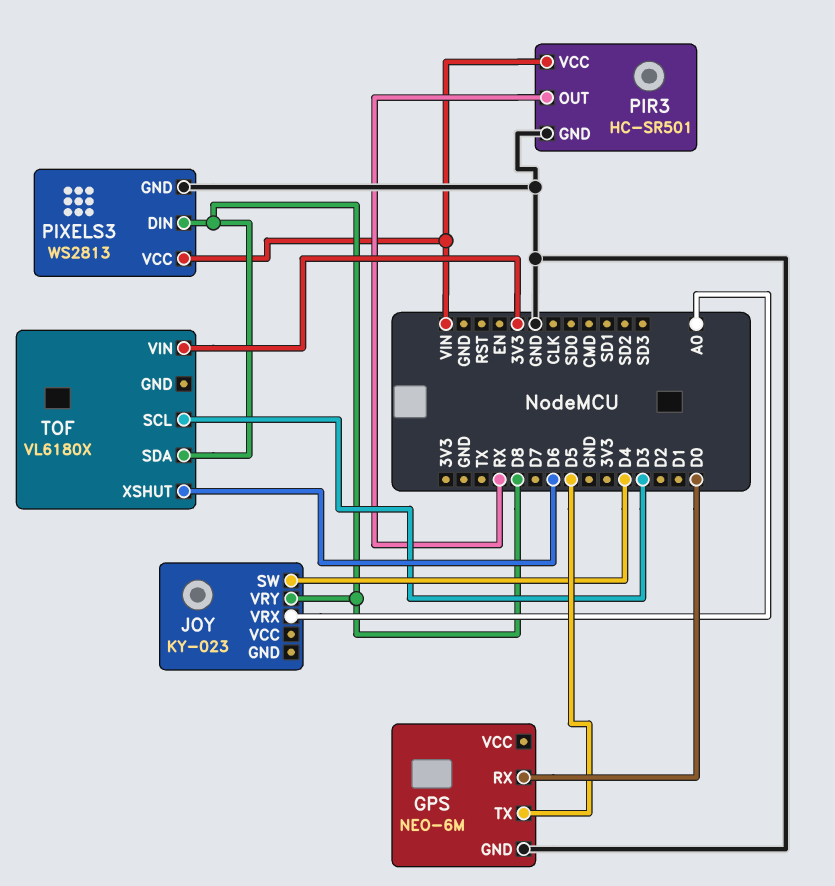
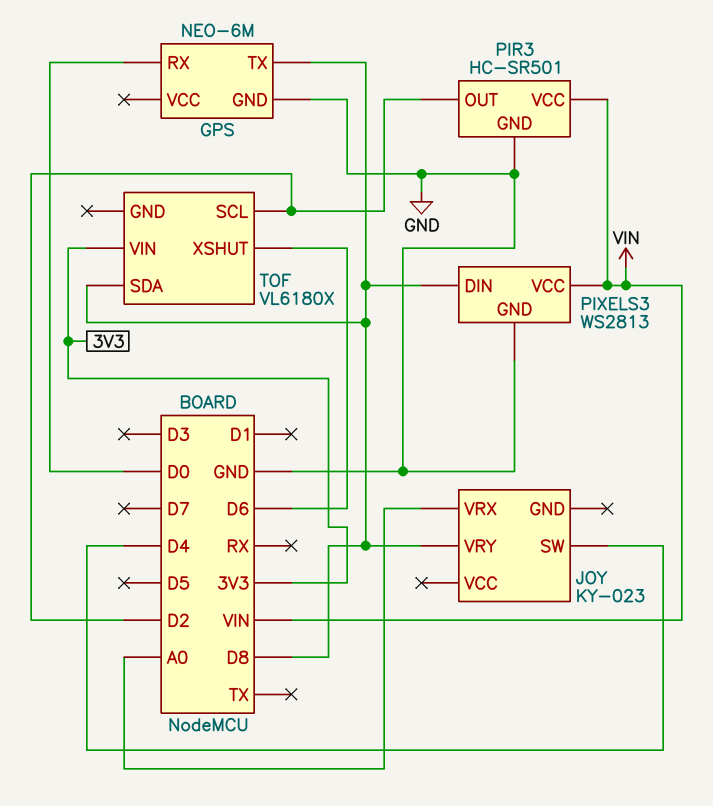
GPS pin TX: D5 -> D8
PIR3 pin OUT: RX -> D2
TOF pin SCL: D3 -> D2

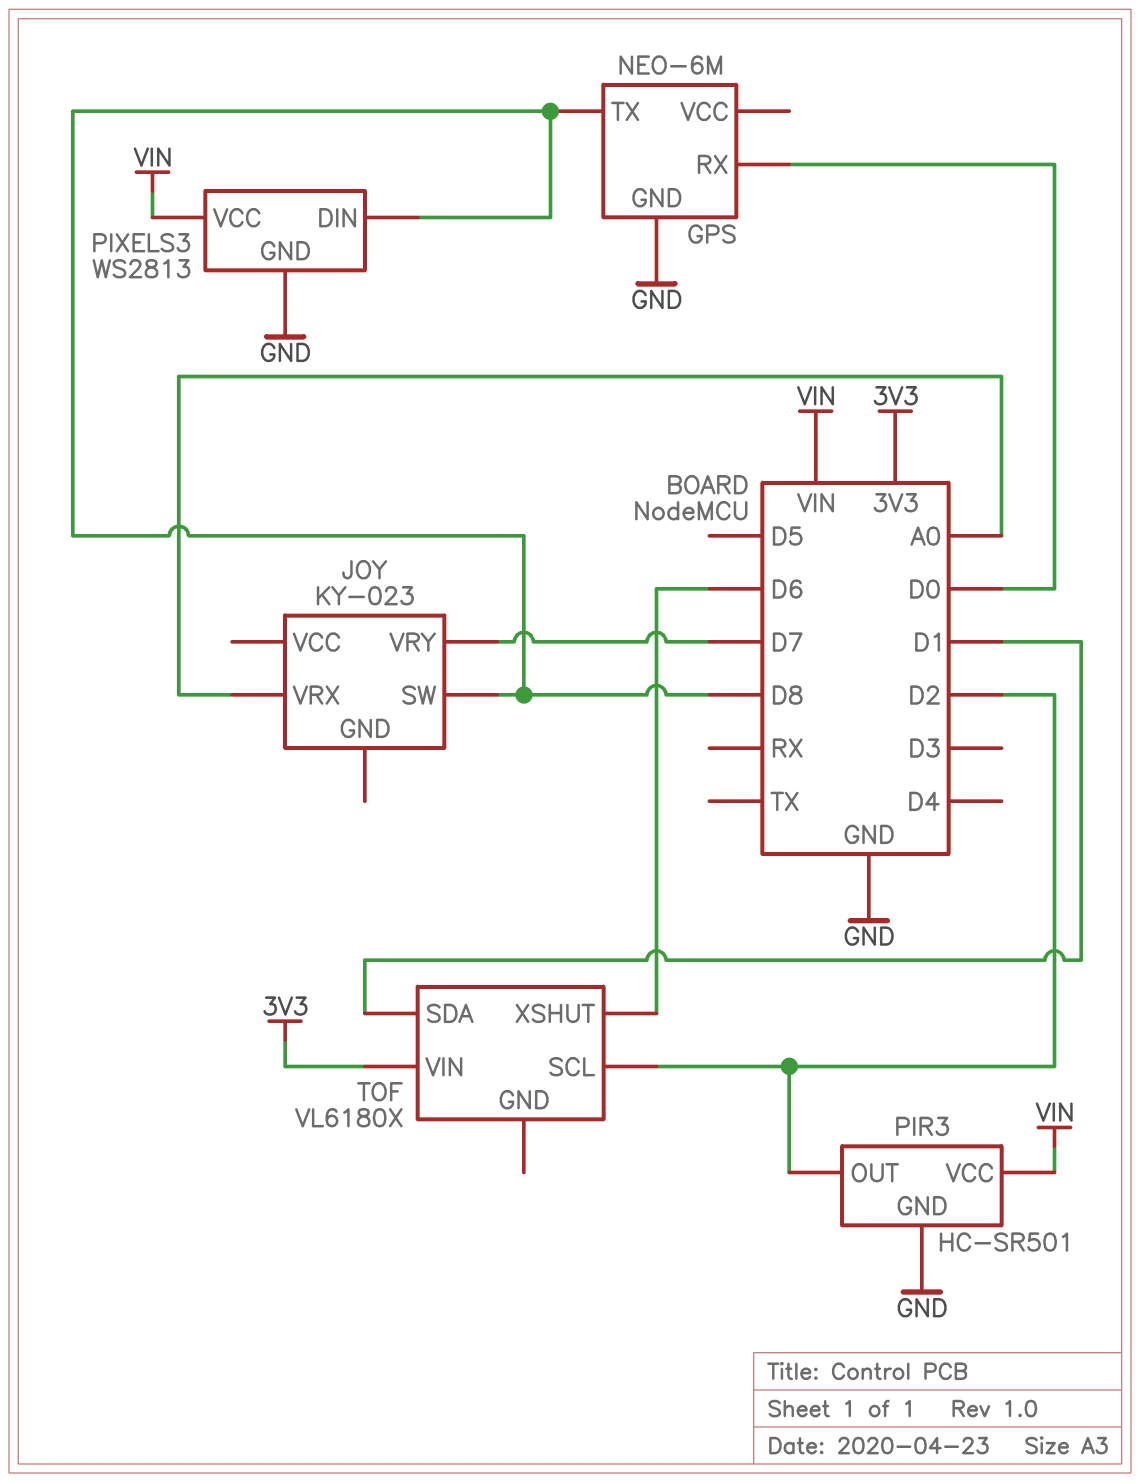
JOY pin SW: D4 -> D8
JOY pin VRY: D8 -> D7
TOF pin SDA: D8 -> D1

